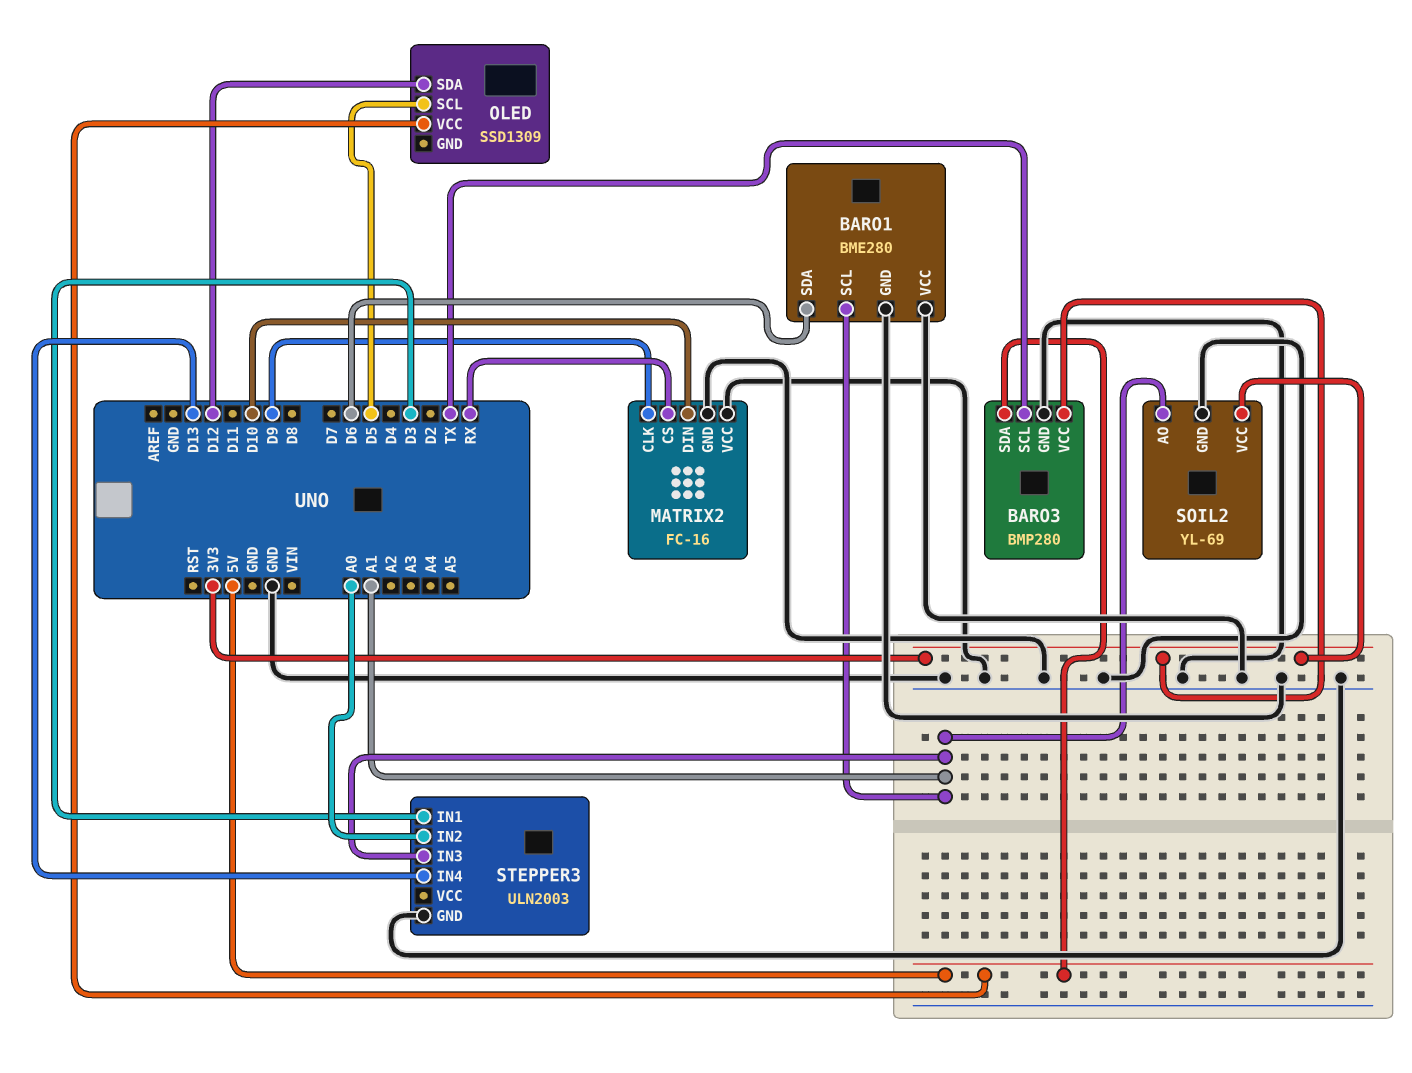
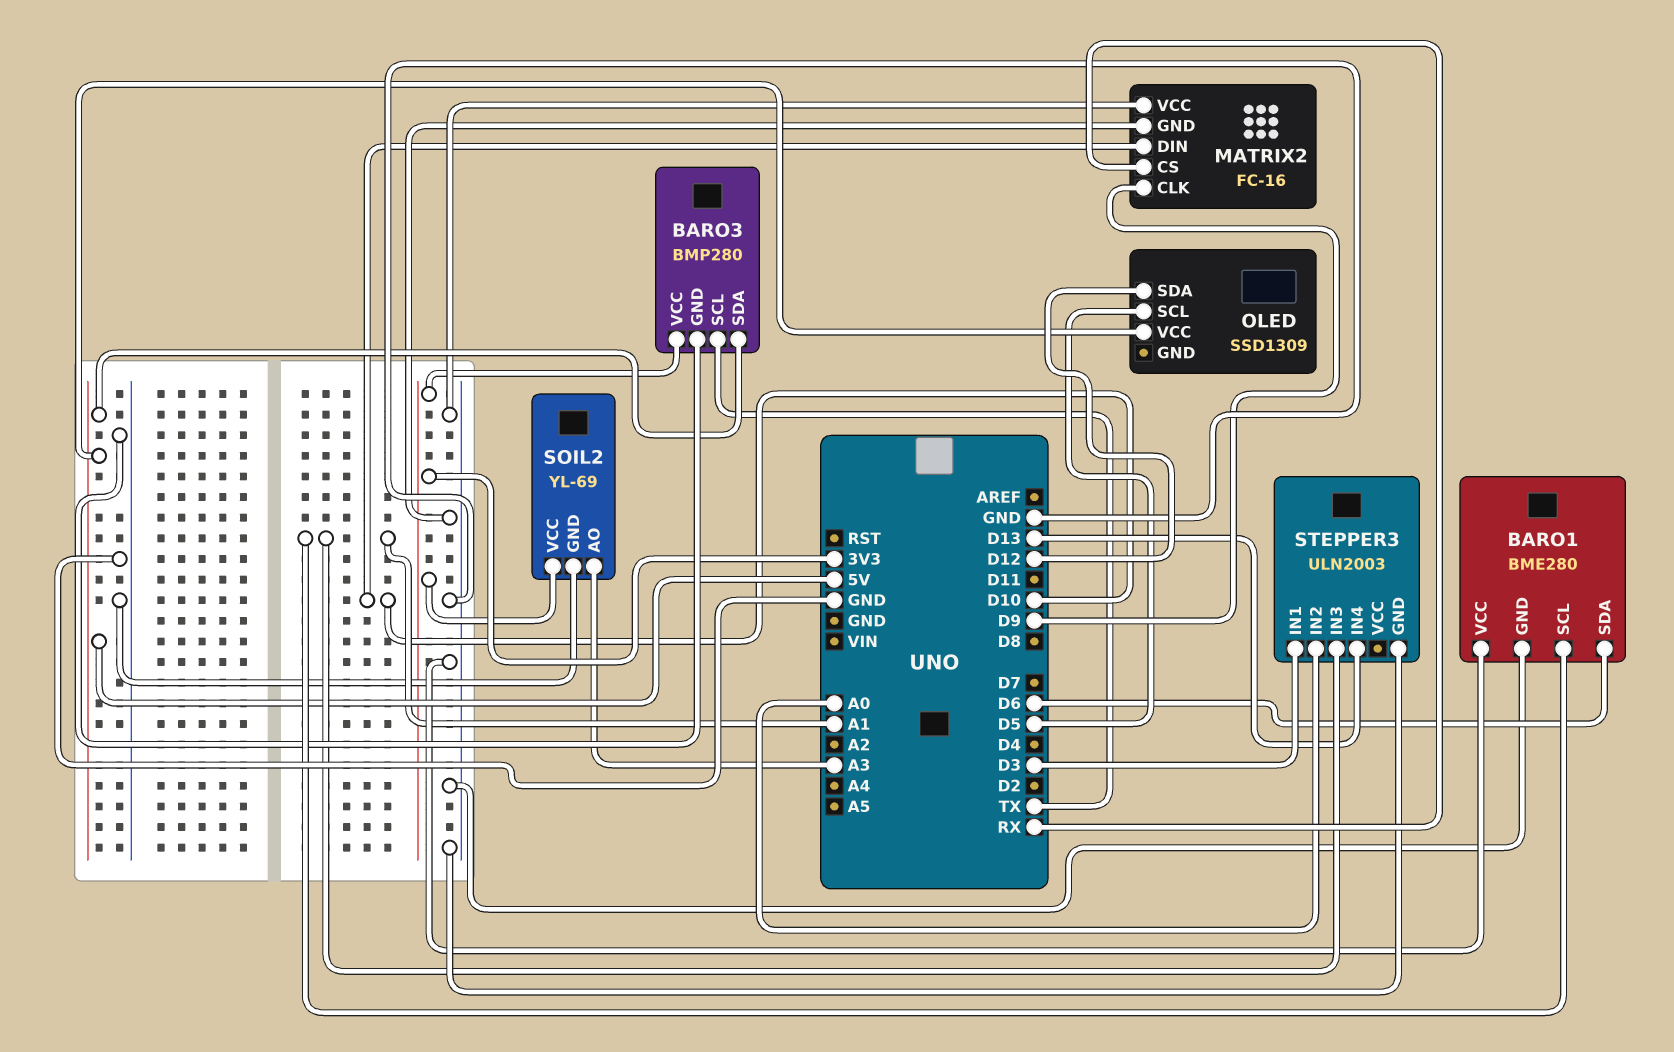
SOIL2 pin AO: A1 -> A3

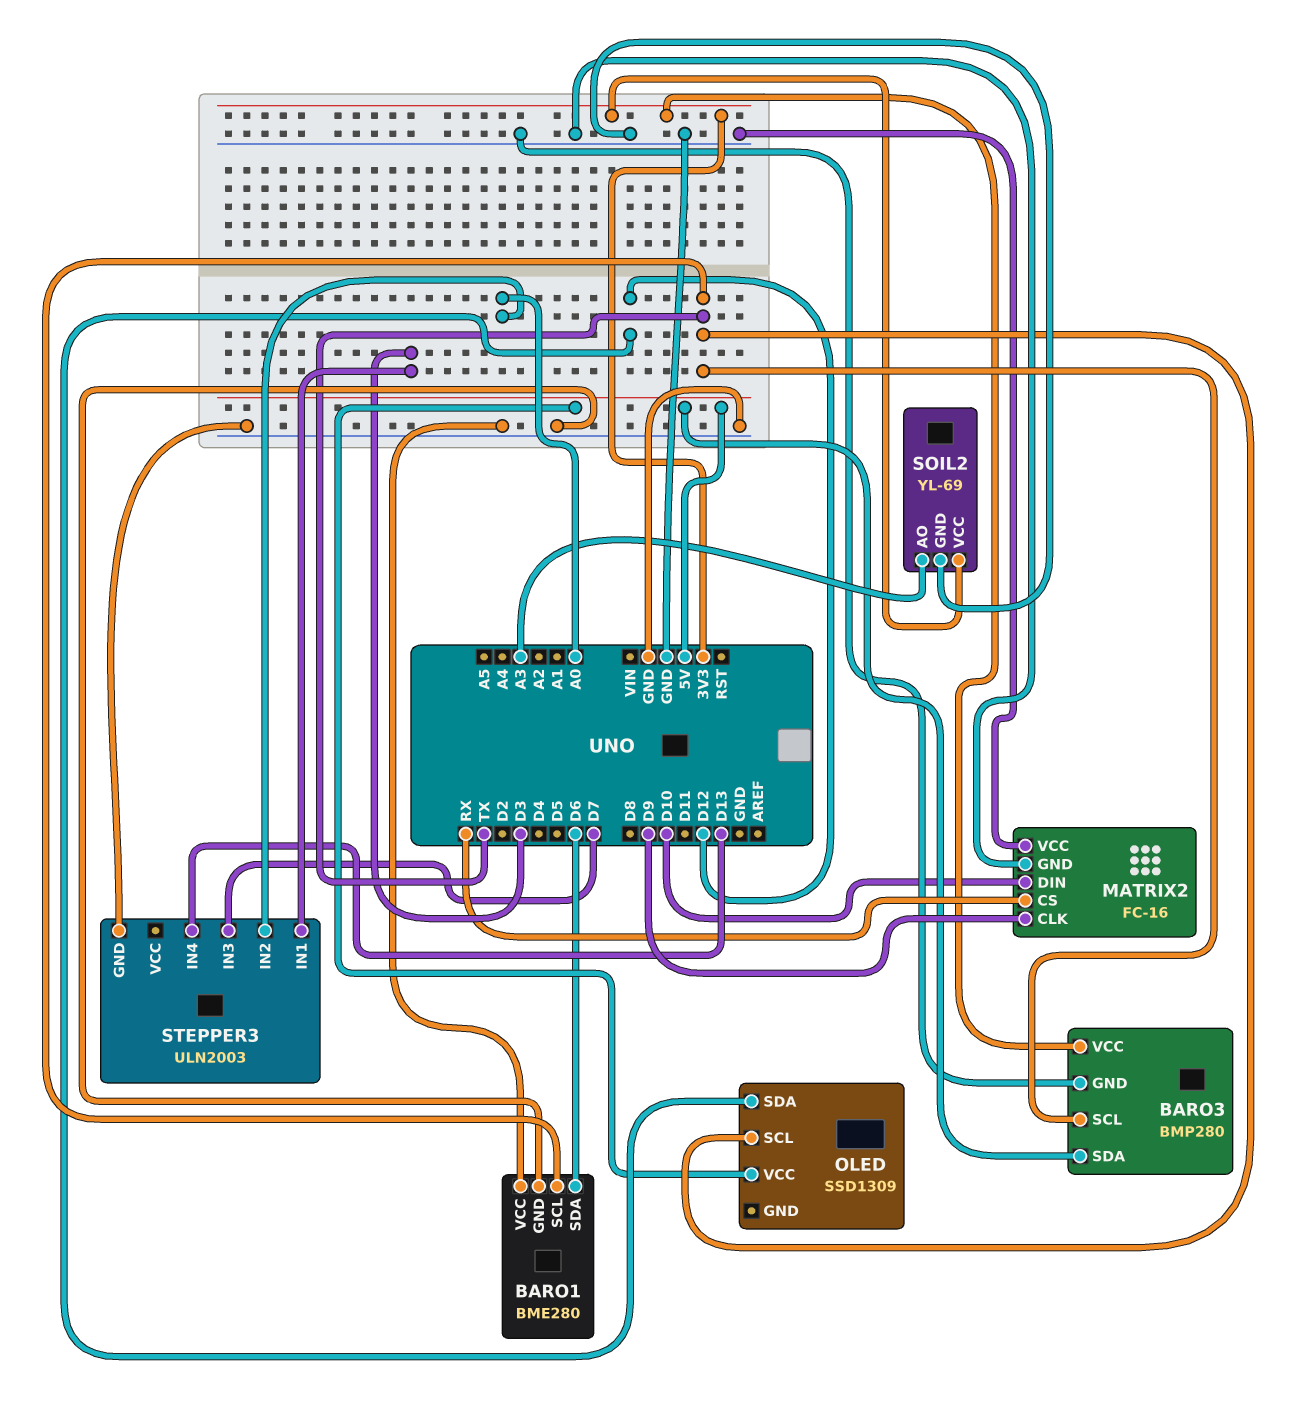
BARO1 pin SCL: A1 -> TX
OLED pin SCL: D5 -> TX
STEPPER3 pin IN3: A1 -> D7

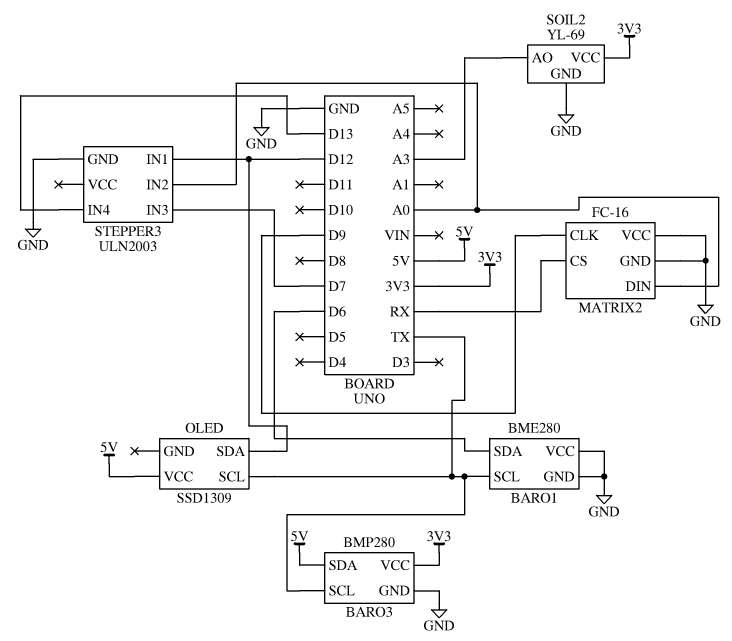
MATRIX2 pin DIN: D10 -> A0
STEPPER3 pin IN1: D3 -> D12

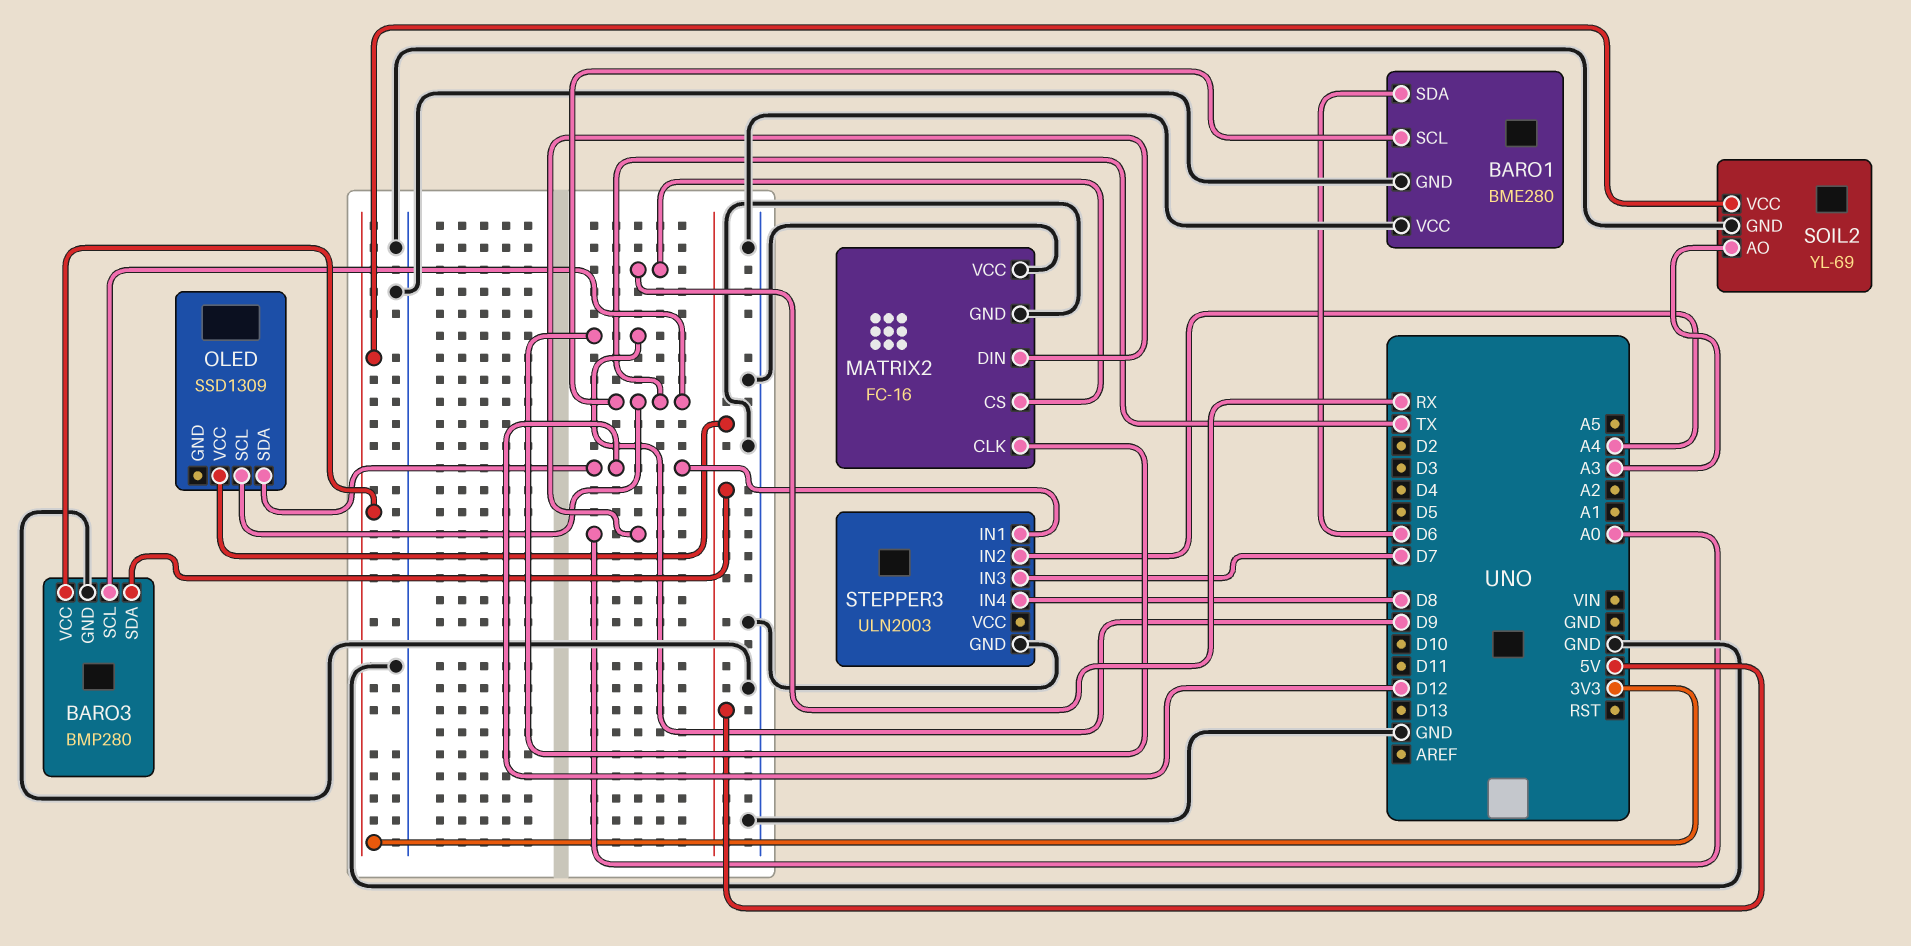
STEPPER3 pin IN2: A0 -> A4
STEPPER3 pin IN4: D13 -> D8

